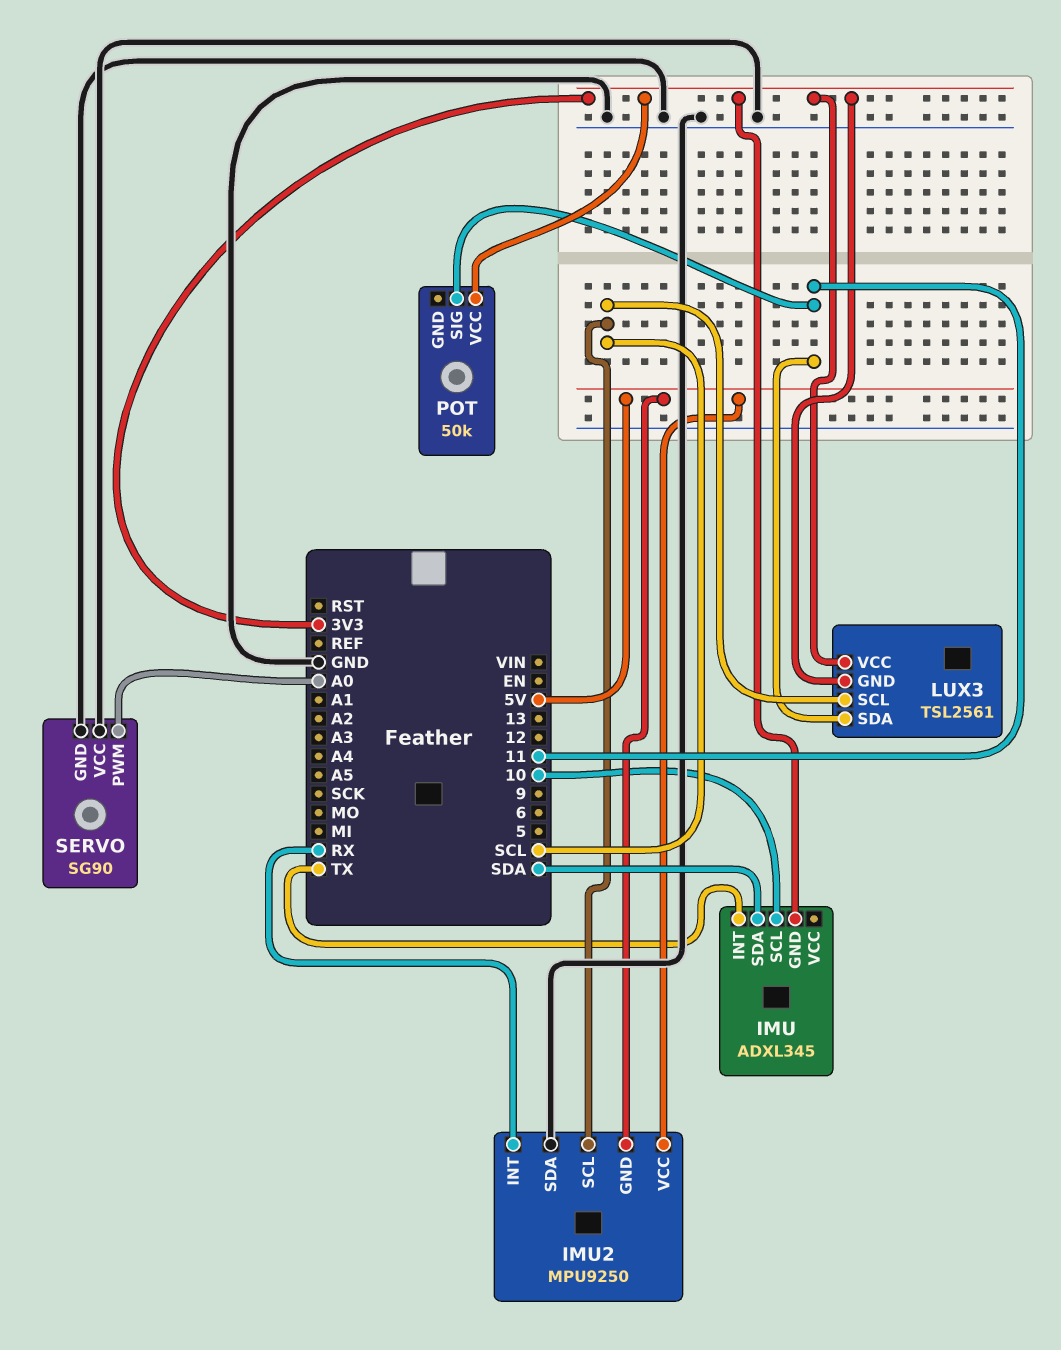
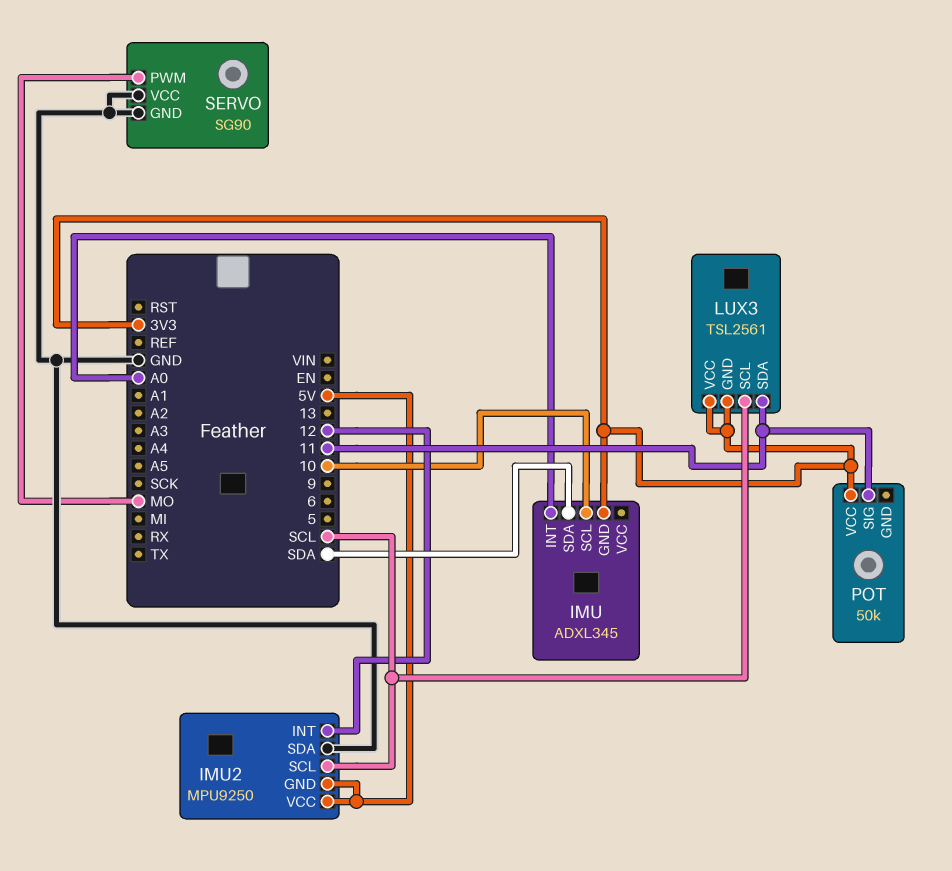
IMU pin INT: TX -> A0
IMU2 pin INT: RX -> 12
SERVO pin PWM: A0 -> MO

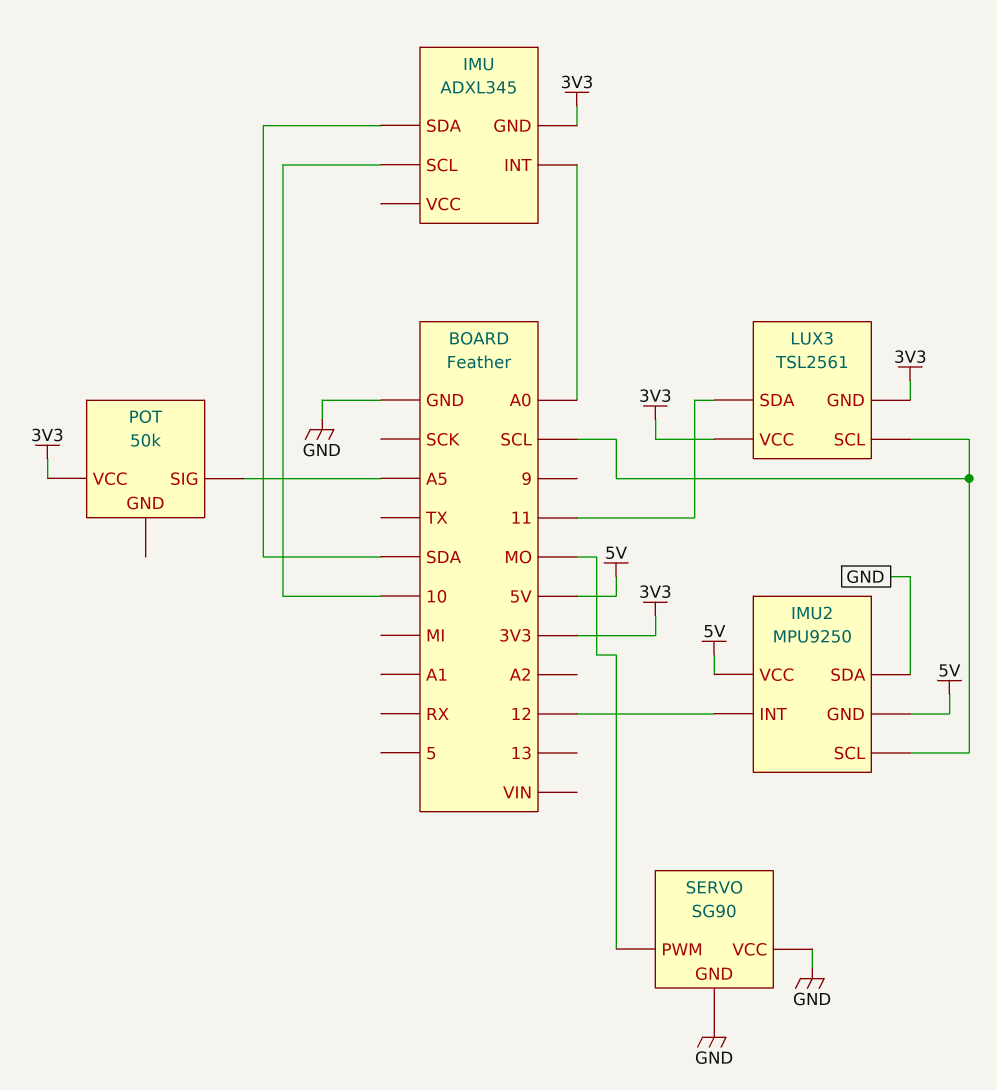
POT pin SIG: 11 -> A5

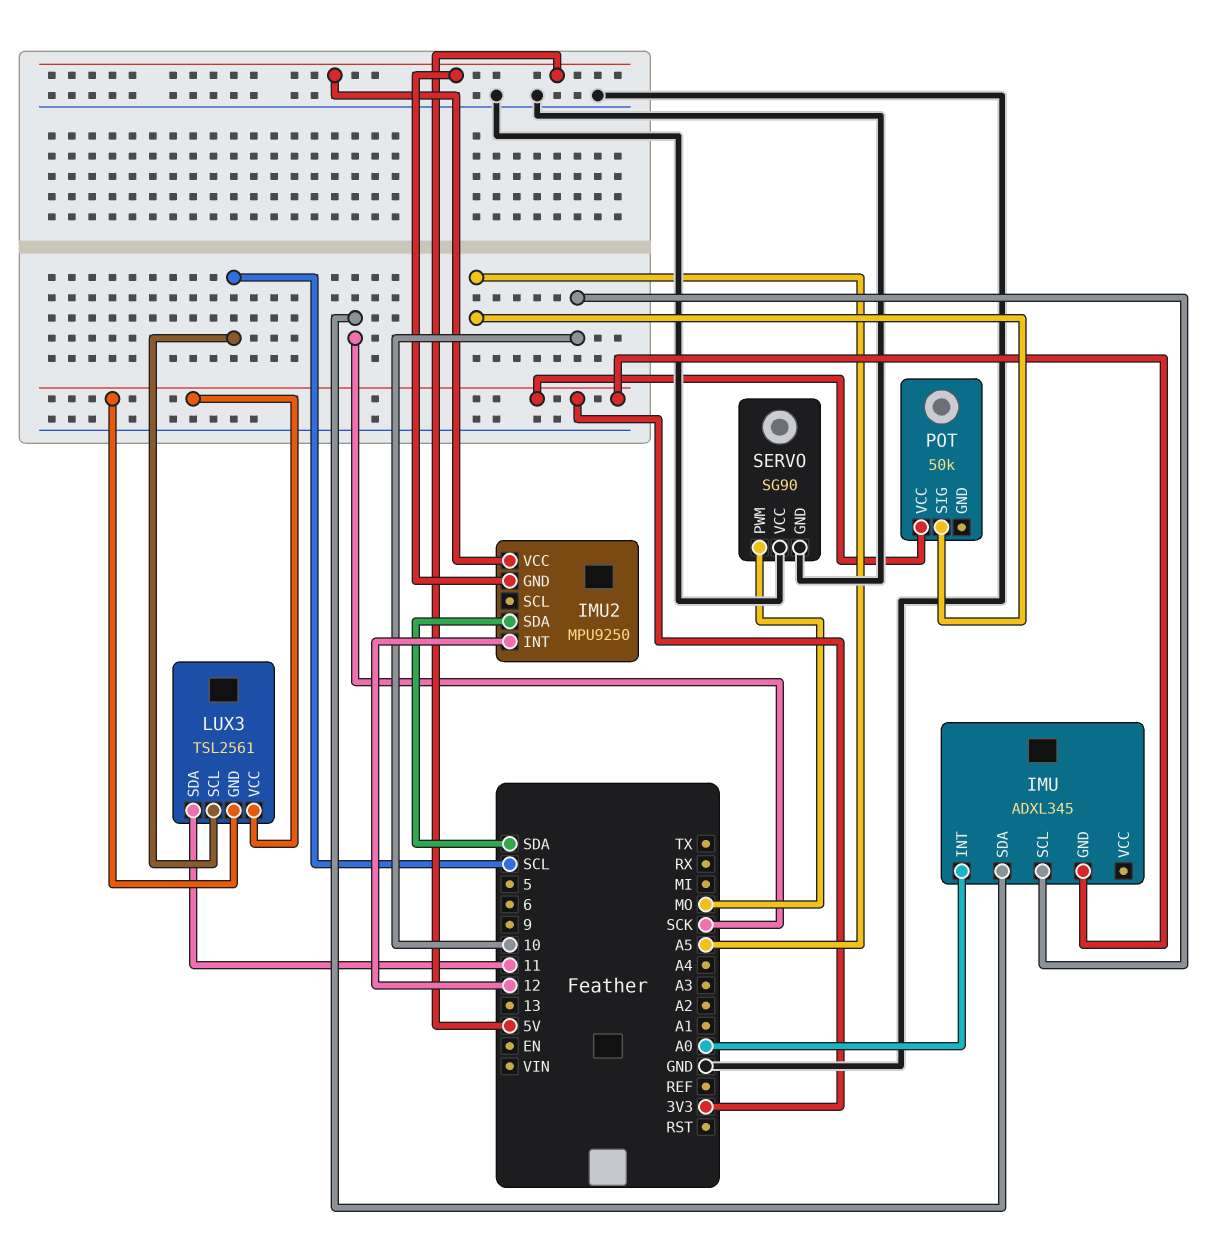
IMU pin SDA: SDA -> SCK
IMU2 pin SCL: SCL -> none
IMU2 pin SDA: GND -> SDA

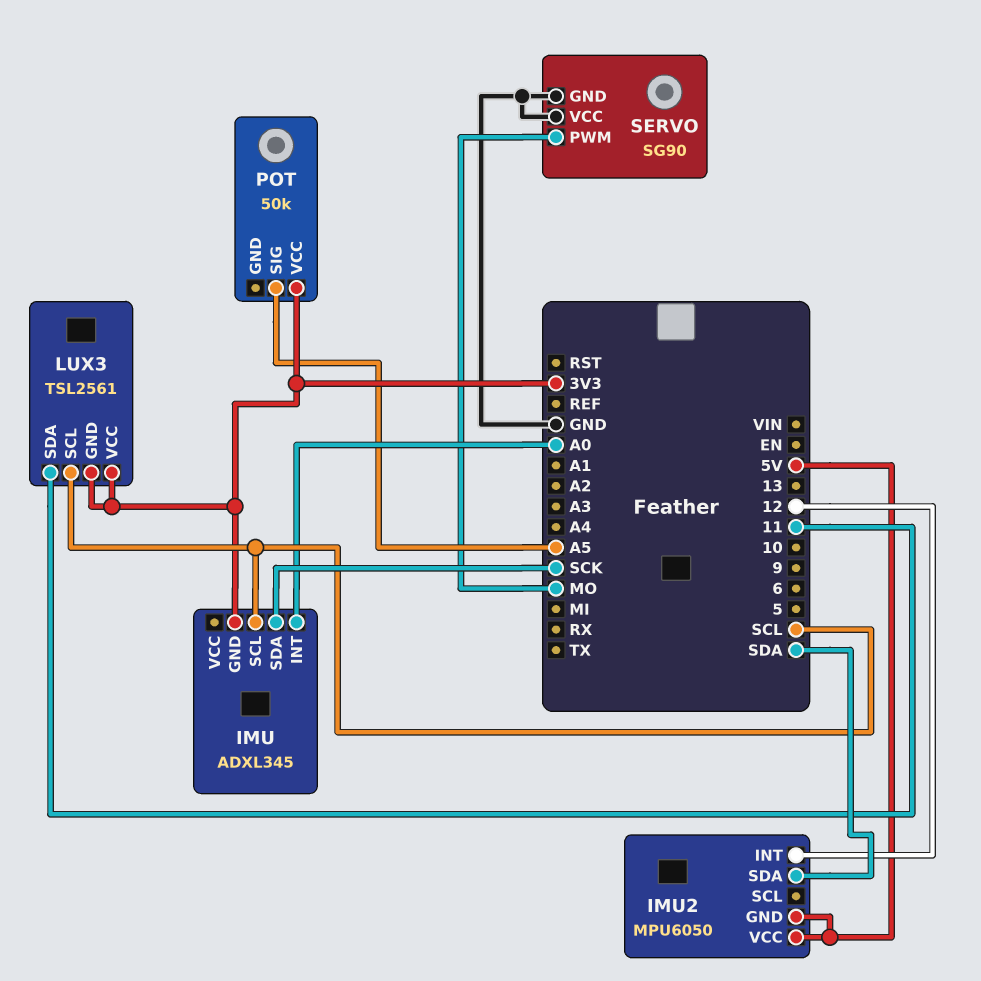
IMU pin SCL: 10 -> SCL
IMU2: MPU9250 -> MPU6050

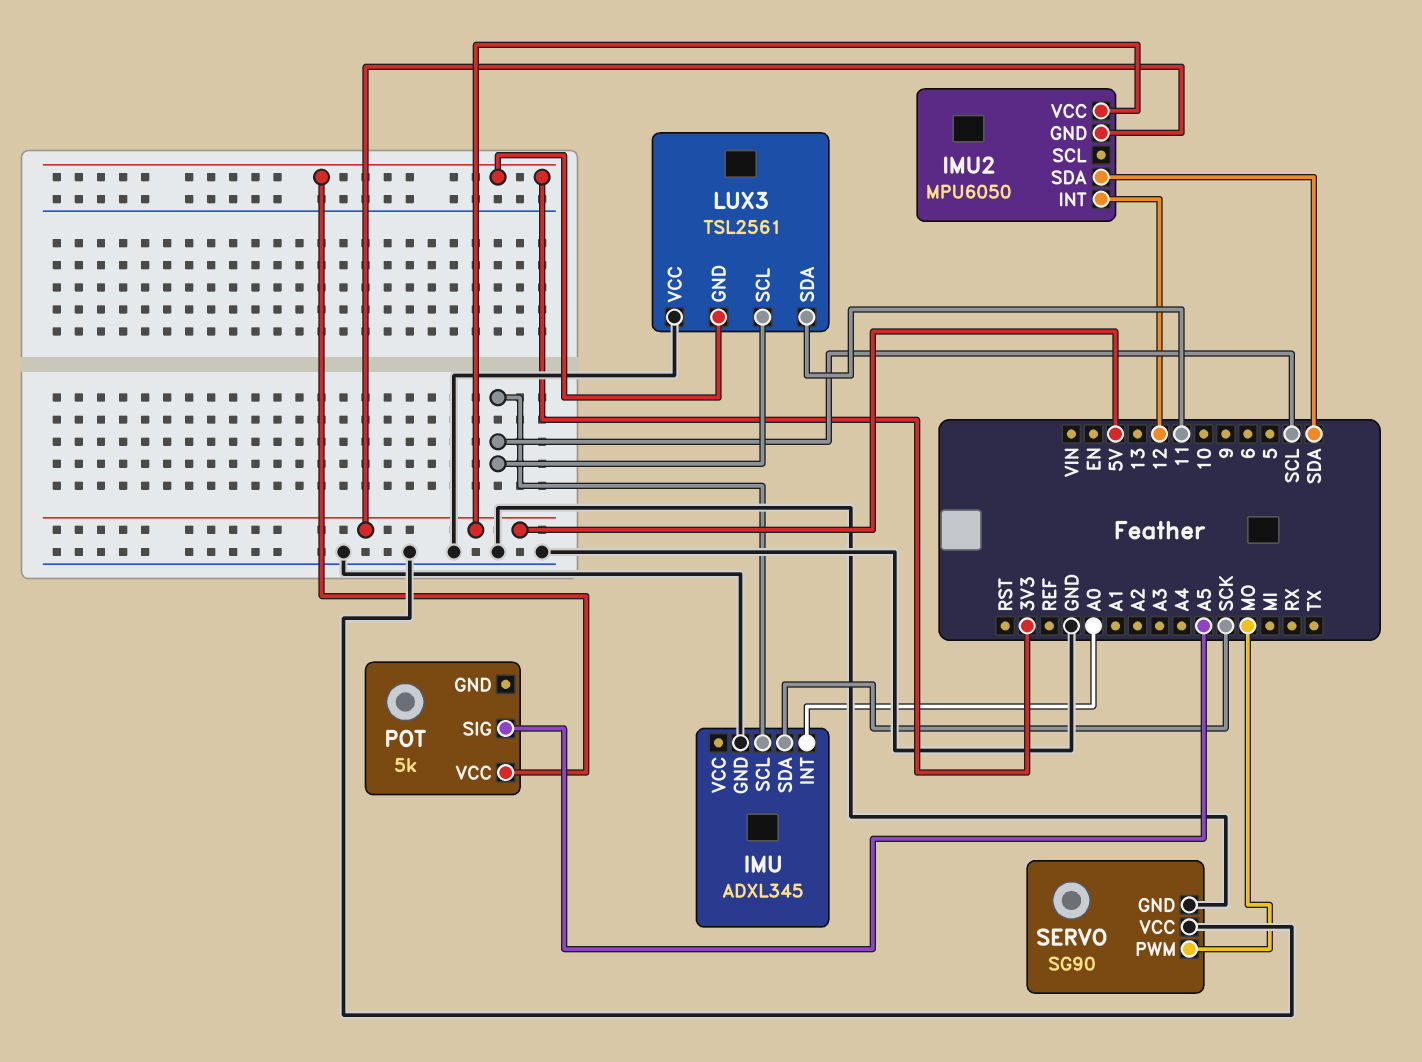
IMU pin GND: 3V3 -> GND
LUX3 pin VCC: 3V3 -> GND
POT: 50k -> 5k

